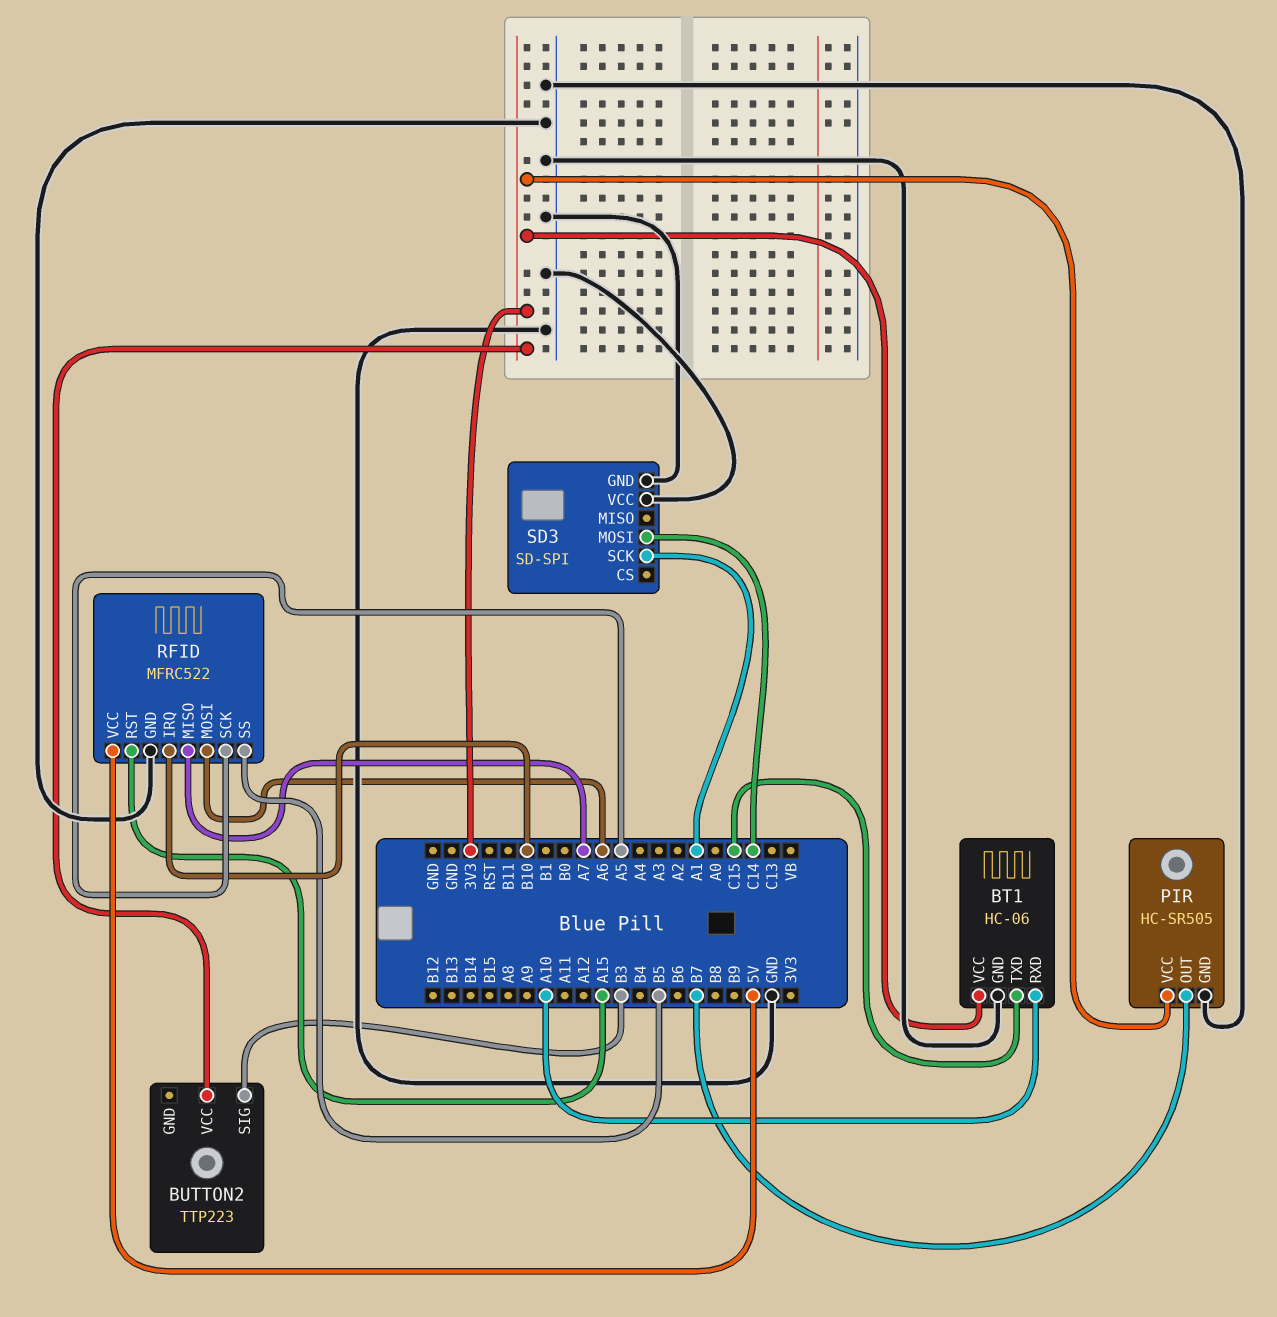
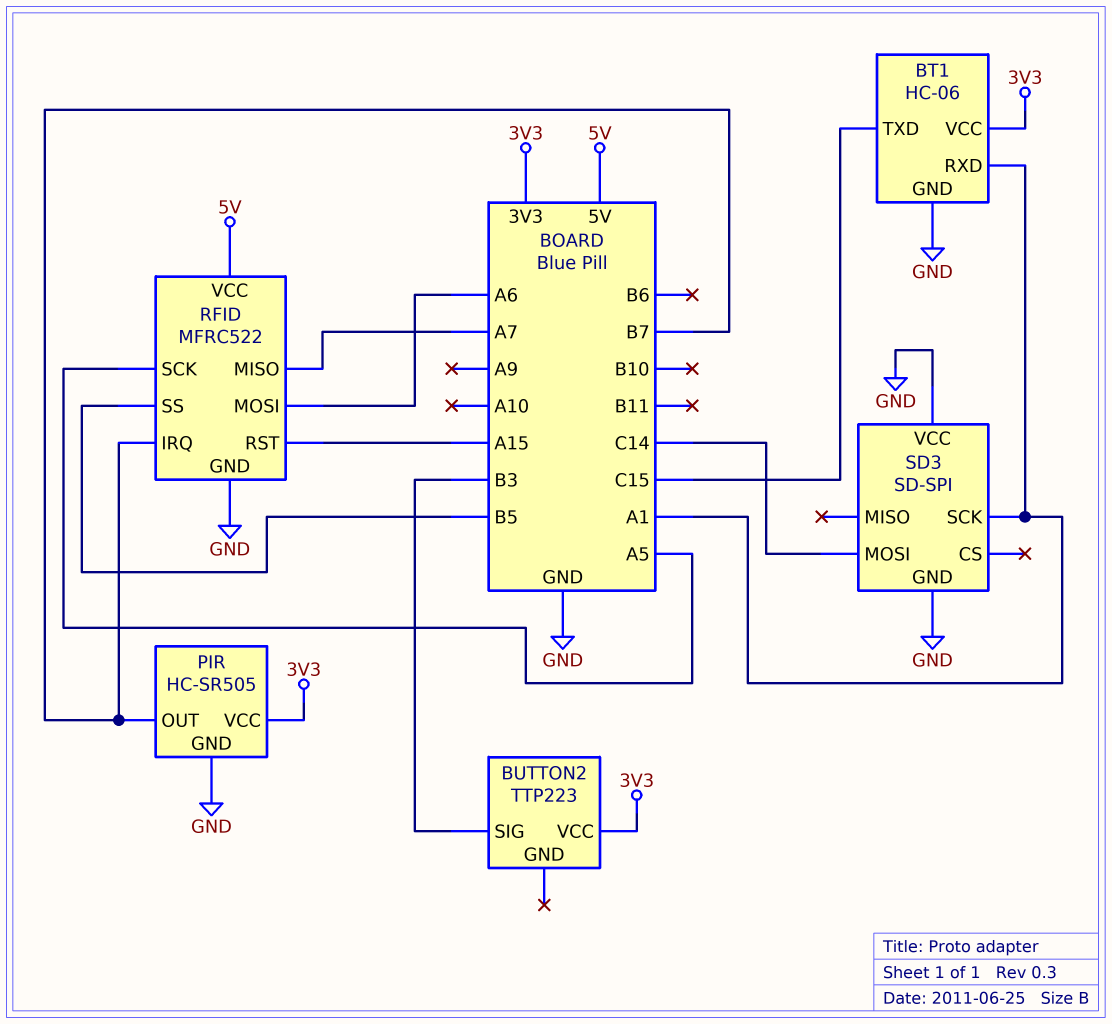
BT1 pin RXD: A10 -> A1
RFID pin IRQ: B10 -> B7

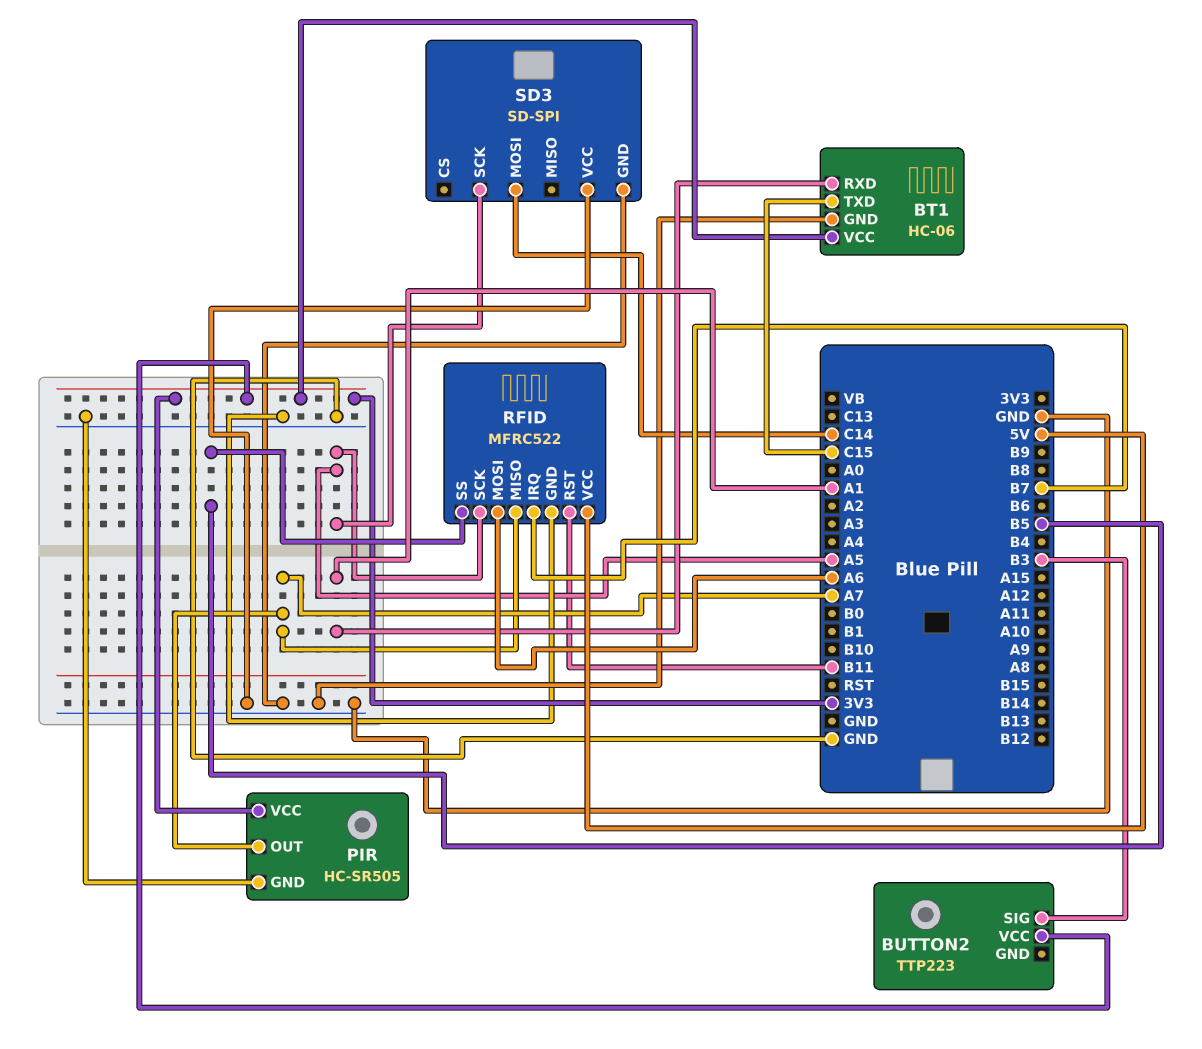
PIR pin OUT: B7 -> A7
RFID pin RST: A15 -> B11
SD3 pin SCK: A1 -> A5

